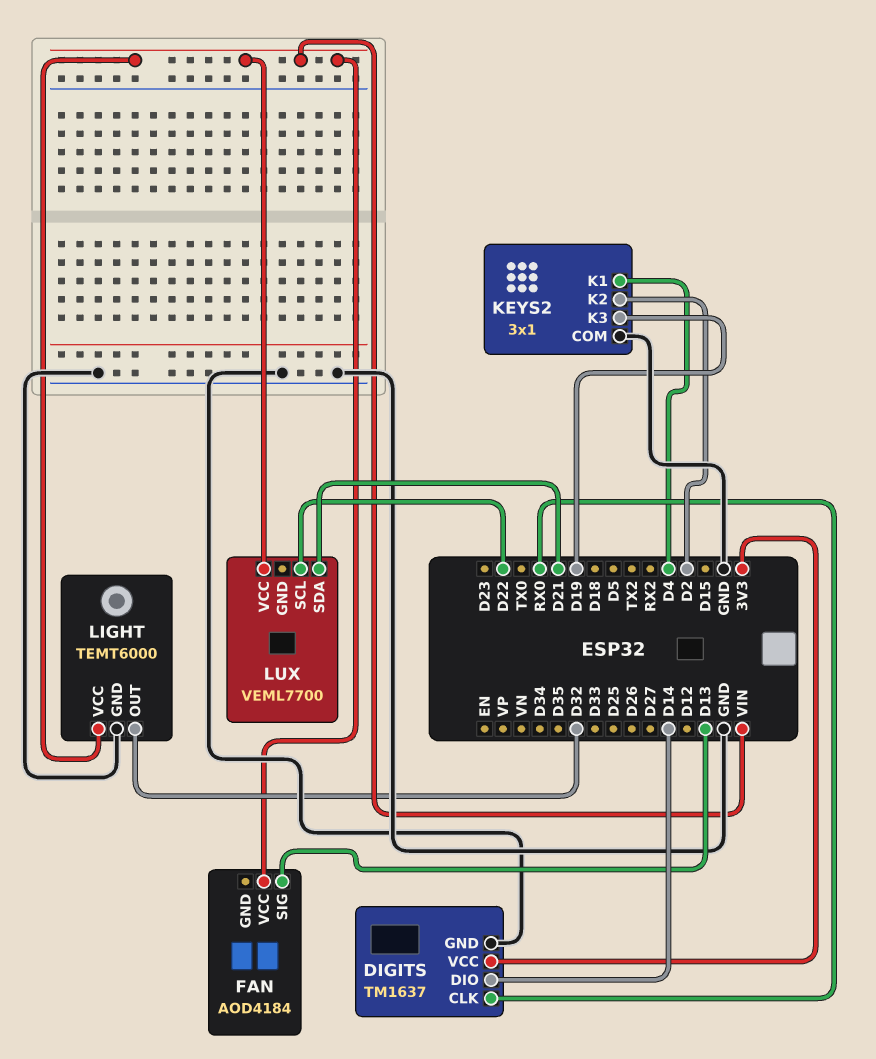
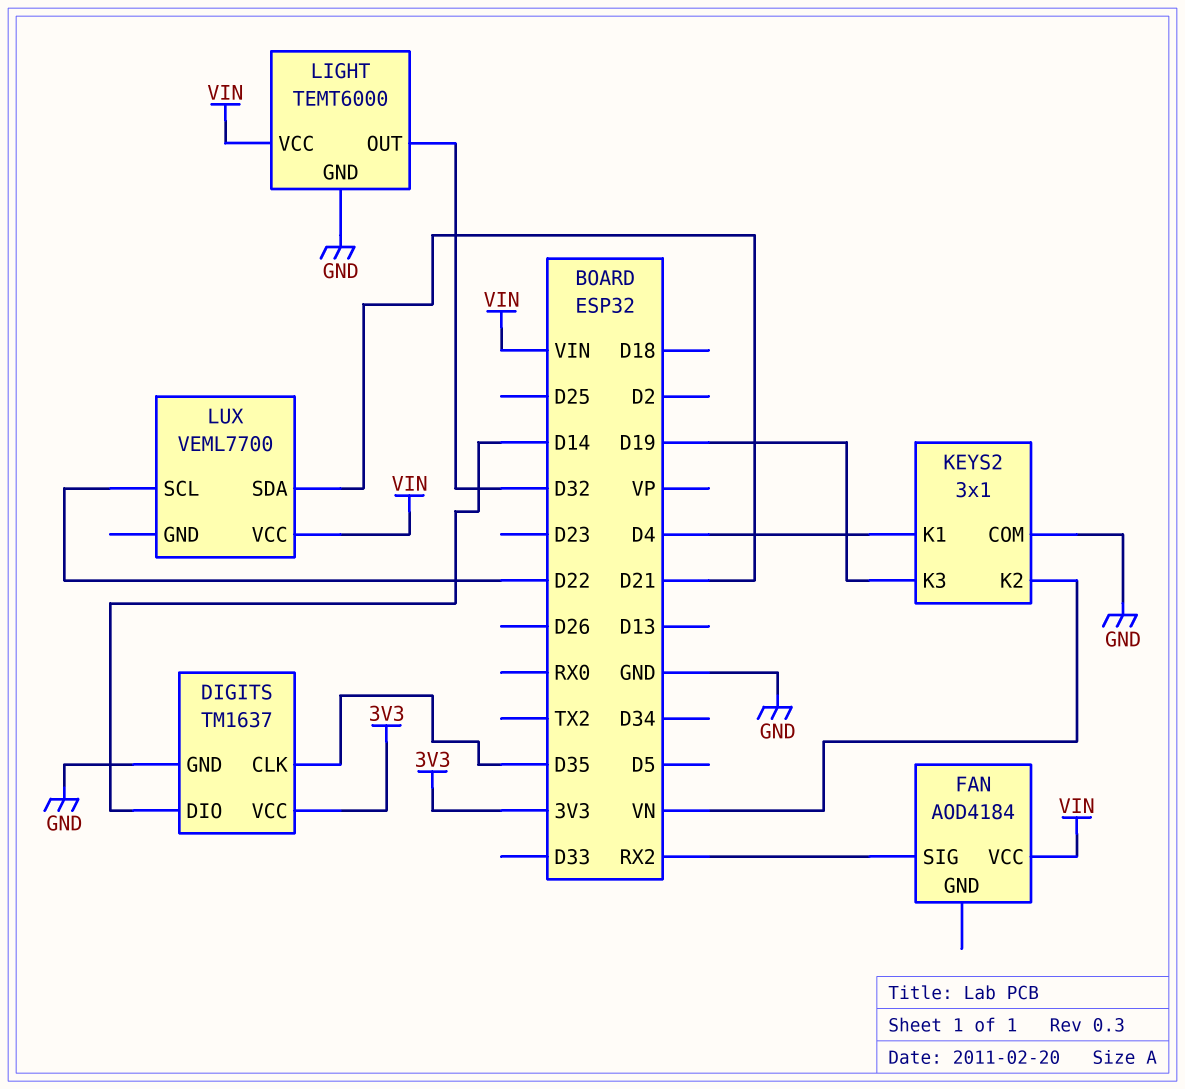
DIGITS pin CLK: RX0 -> D35
FAN pin SIG: D13 -> RX2
KEYS2 pin K2: D2 -> VN

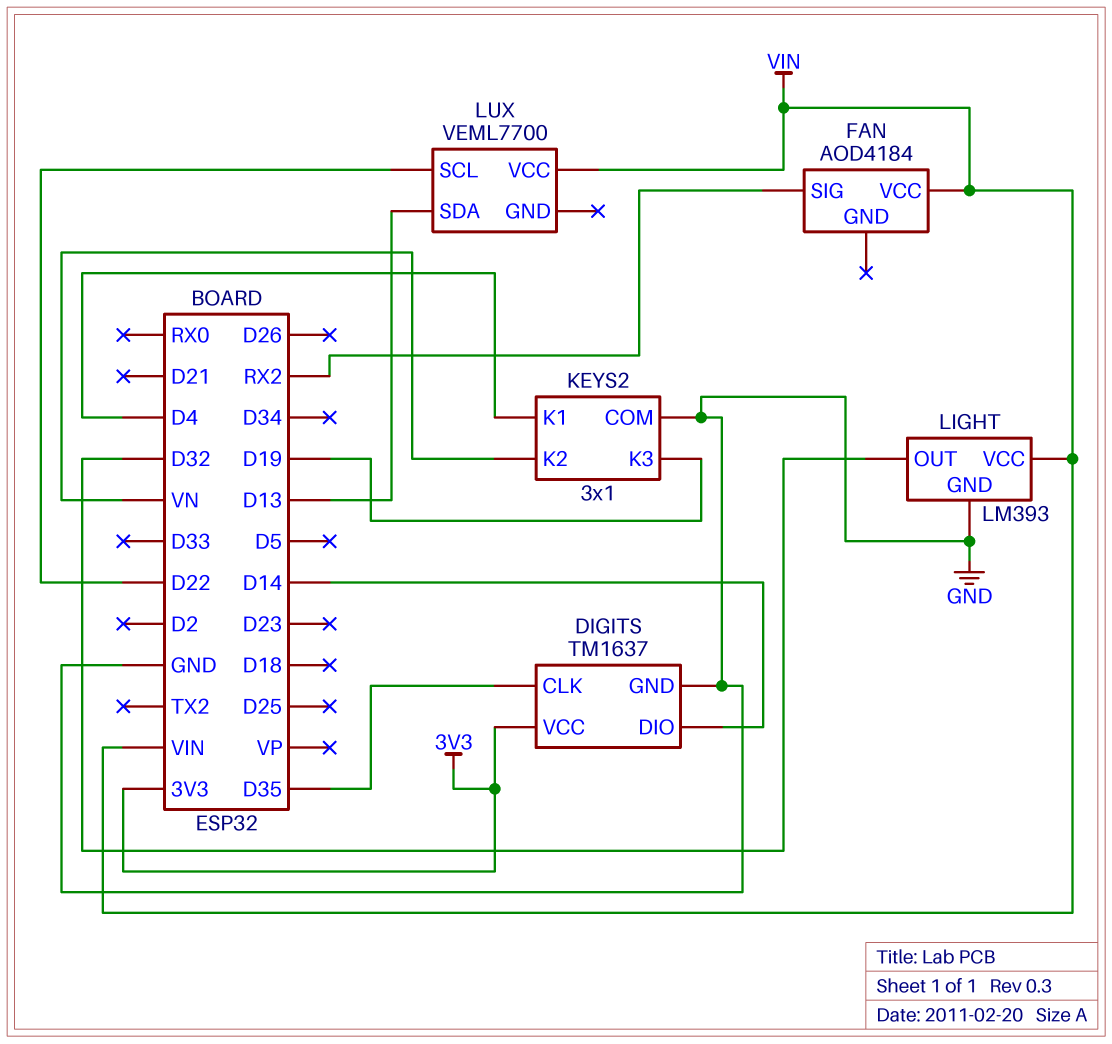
LIGHT: TEMT6000 -> LM393
LUX pin SDA: D21 -> D13

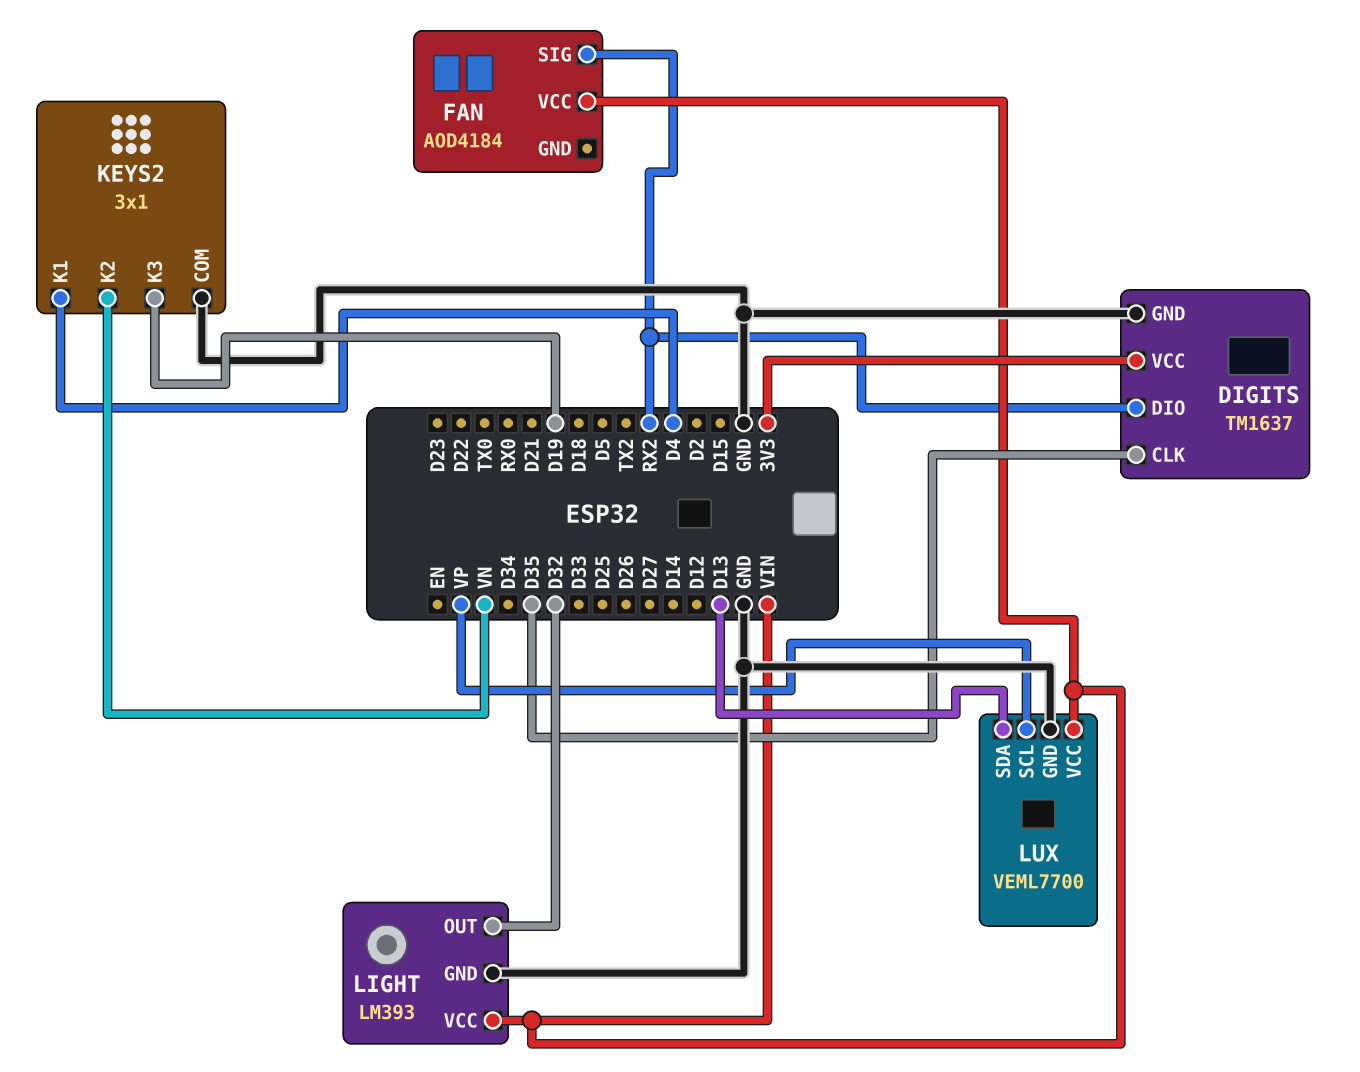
DIGITS pin DIO: D14 -> RX2
LUX pin GND: none -> GND
LUX pin SCL: D22 -> VP

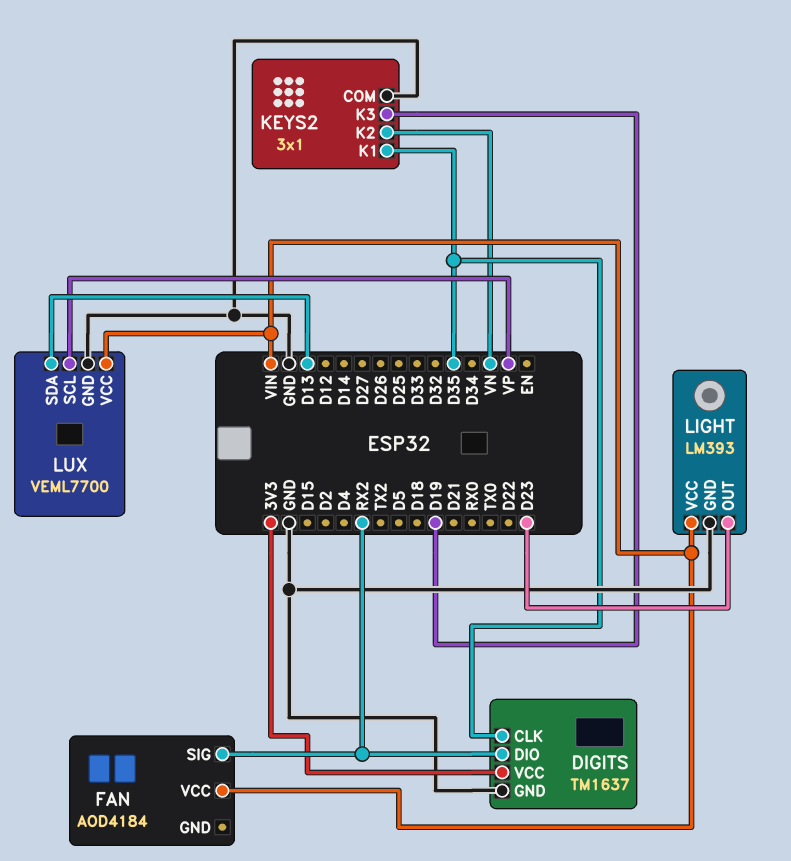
KEYS2 pin K1: D4 -> D35
LIGHT pin OUT: D32 -> D23

